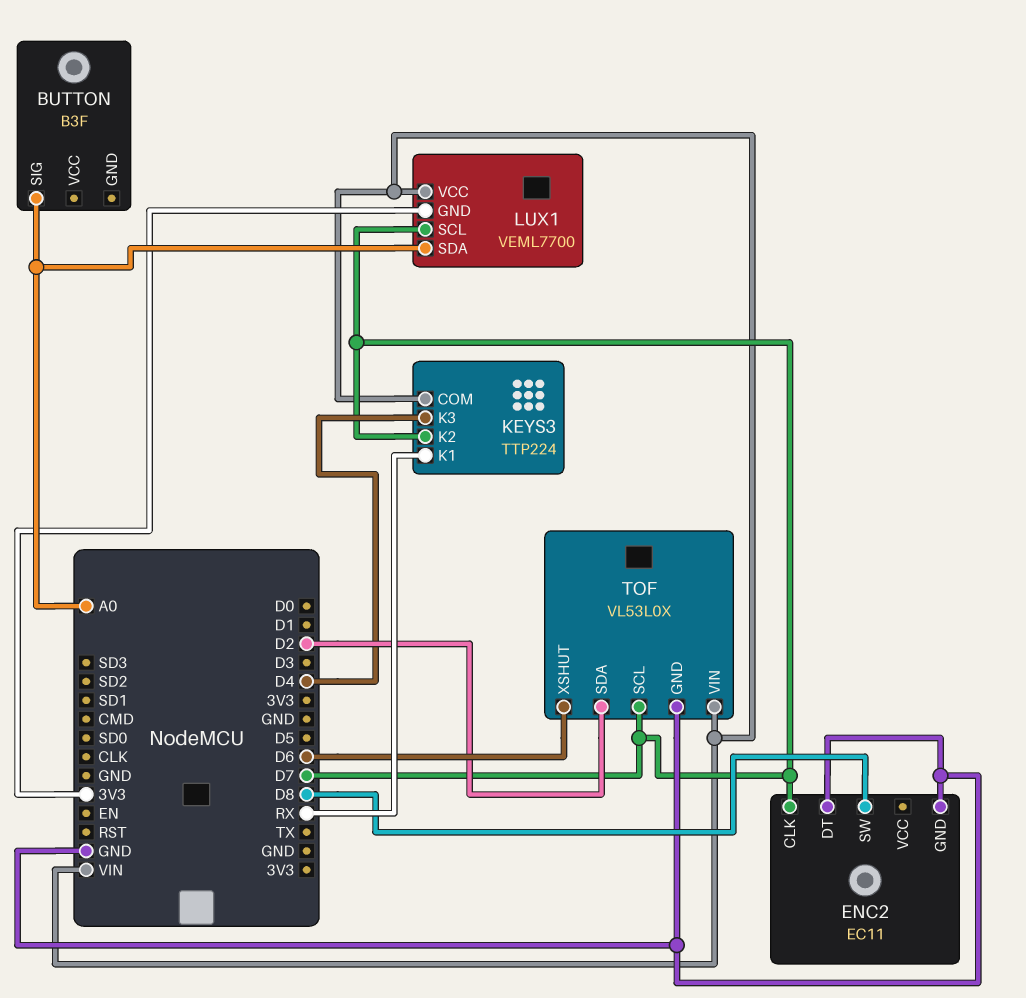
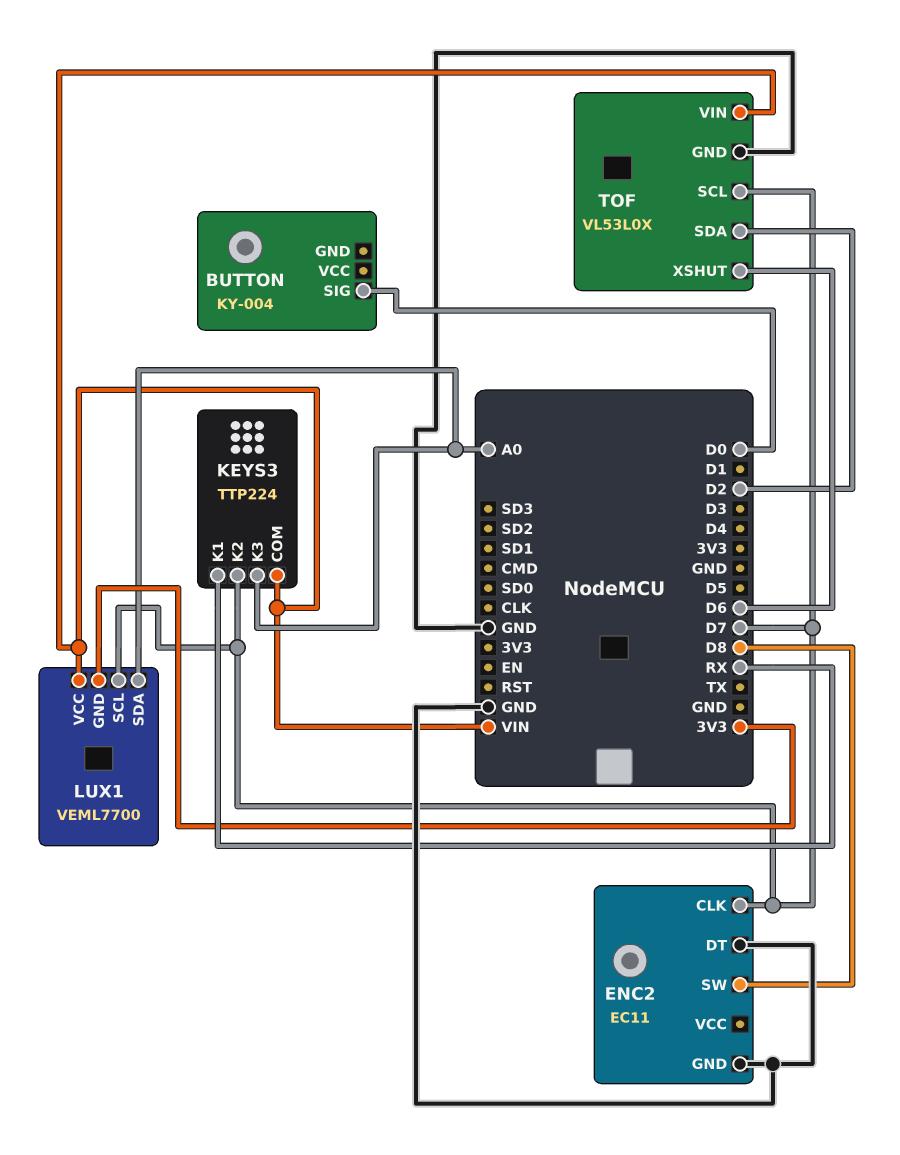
BUTTON: B3F -> KY-004
BUTTON pin SIG: A0 -> D0
KEYS3 pin K3: D4 -> A0

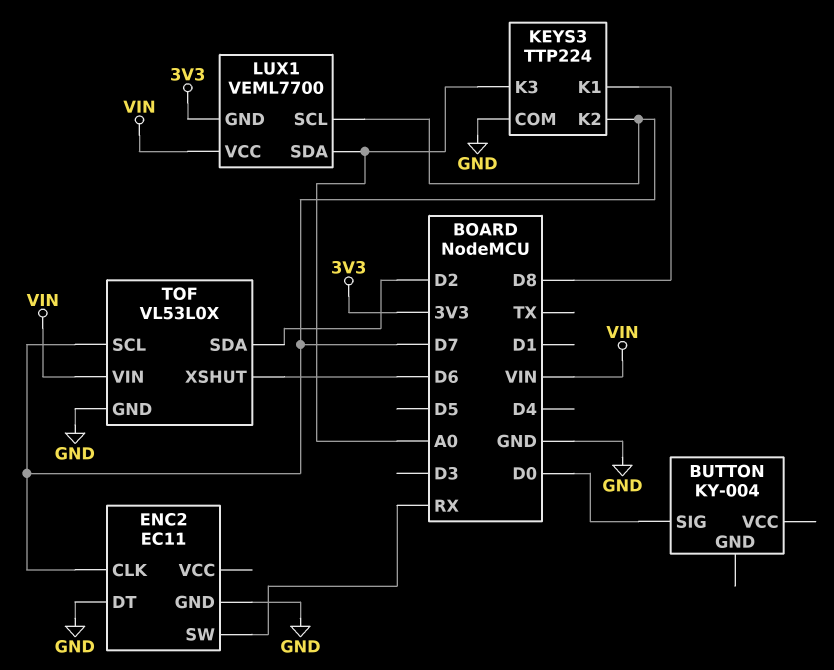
ENC2 pin SW: D8 -> RX
KEYS3 pin COM: VIN -> GND
KEYS3 pin K1: RX -> D8

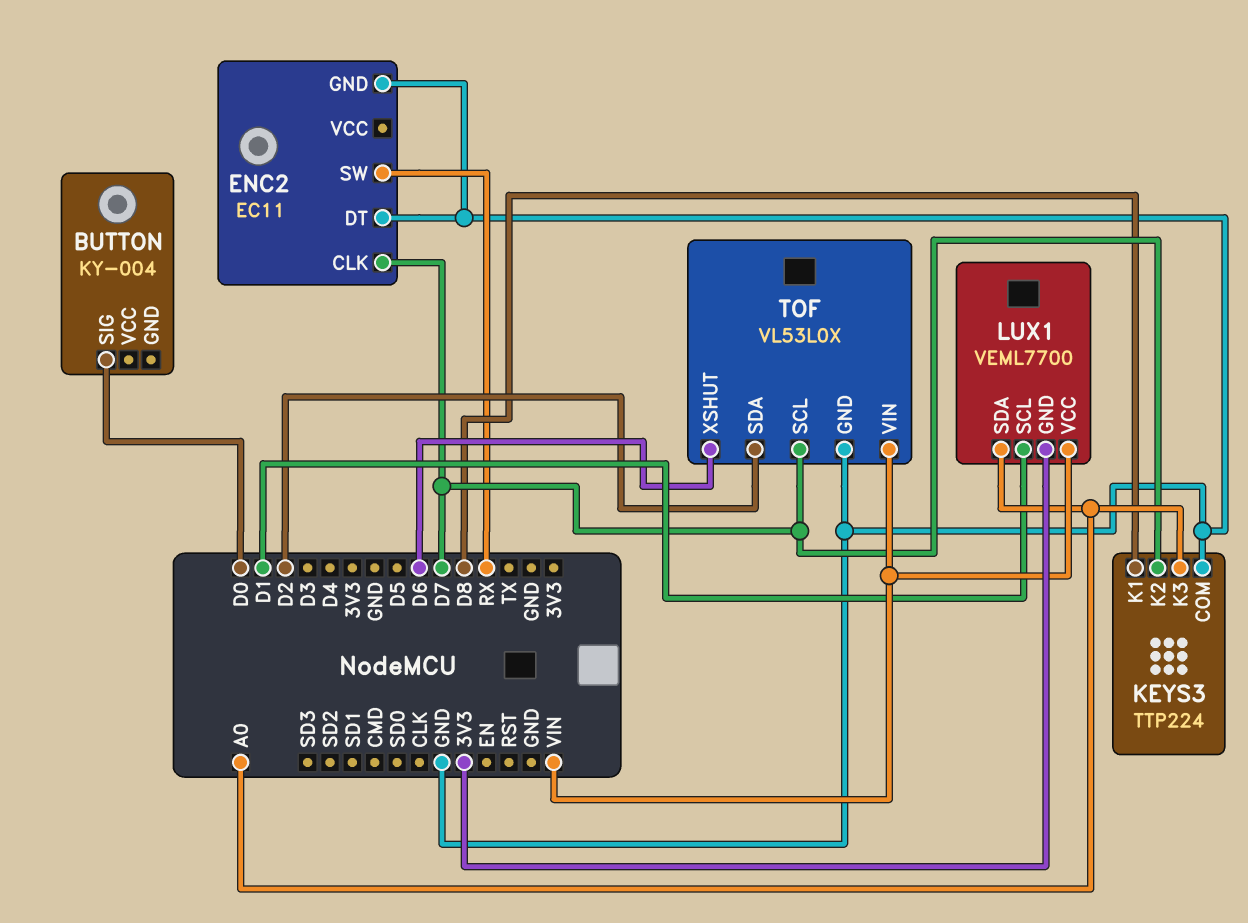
LUX1 pin SCL: D7 -> D1

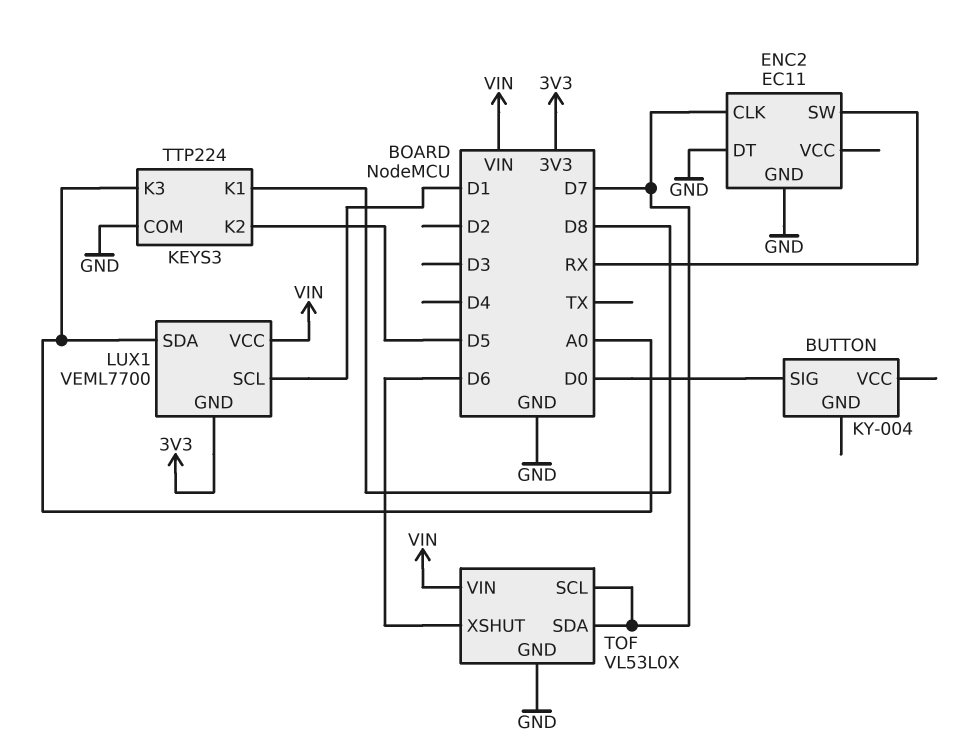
KEYS3 pin K2: D7 -> D5
TOF pin SDA: D2 -> D7

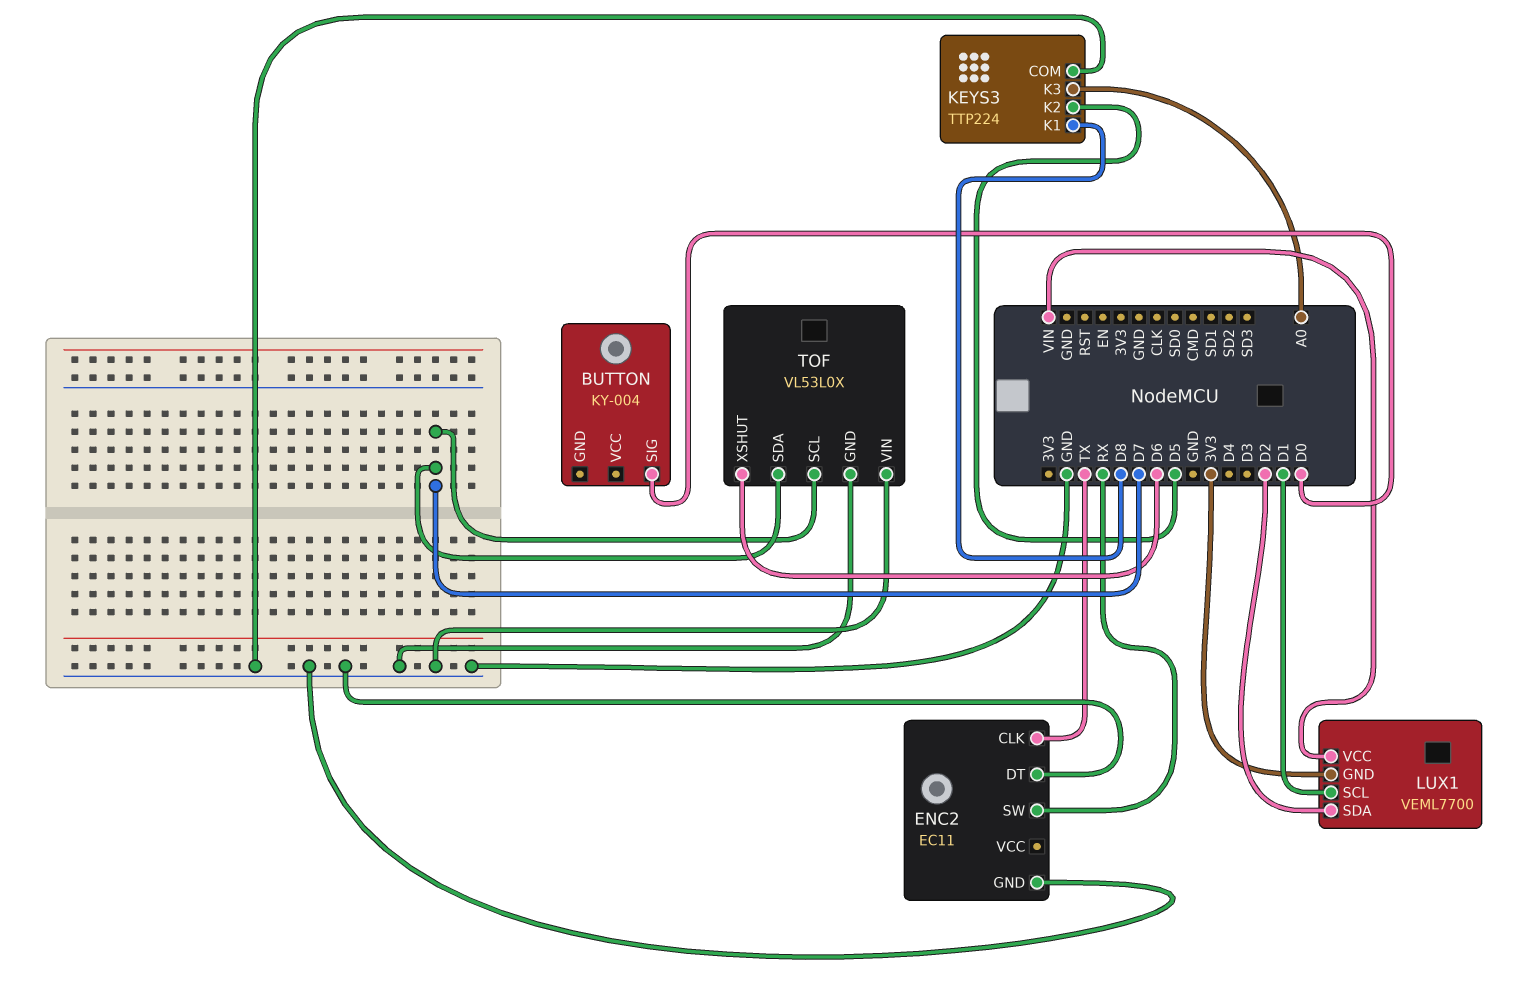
ENC2 pin CLK: D7 -> TX
LUX1 pin SDA: A0 -> D2
TOF pin VIN: VIN -> GND

